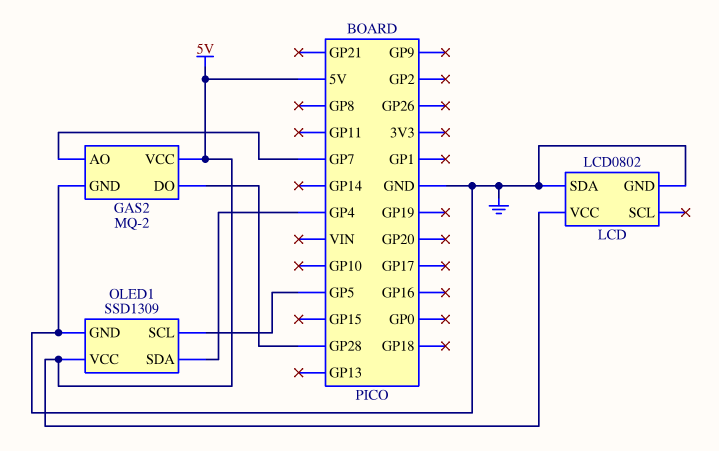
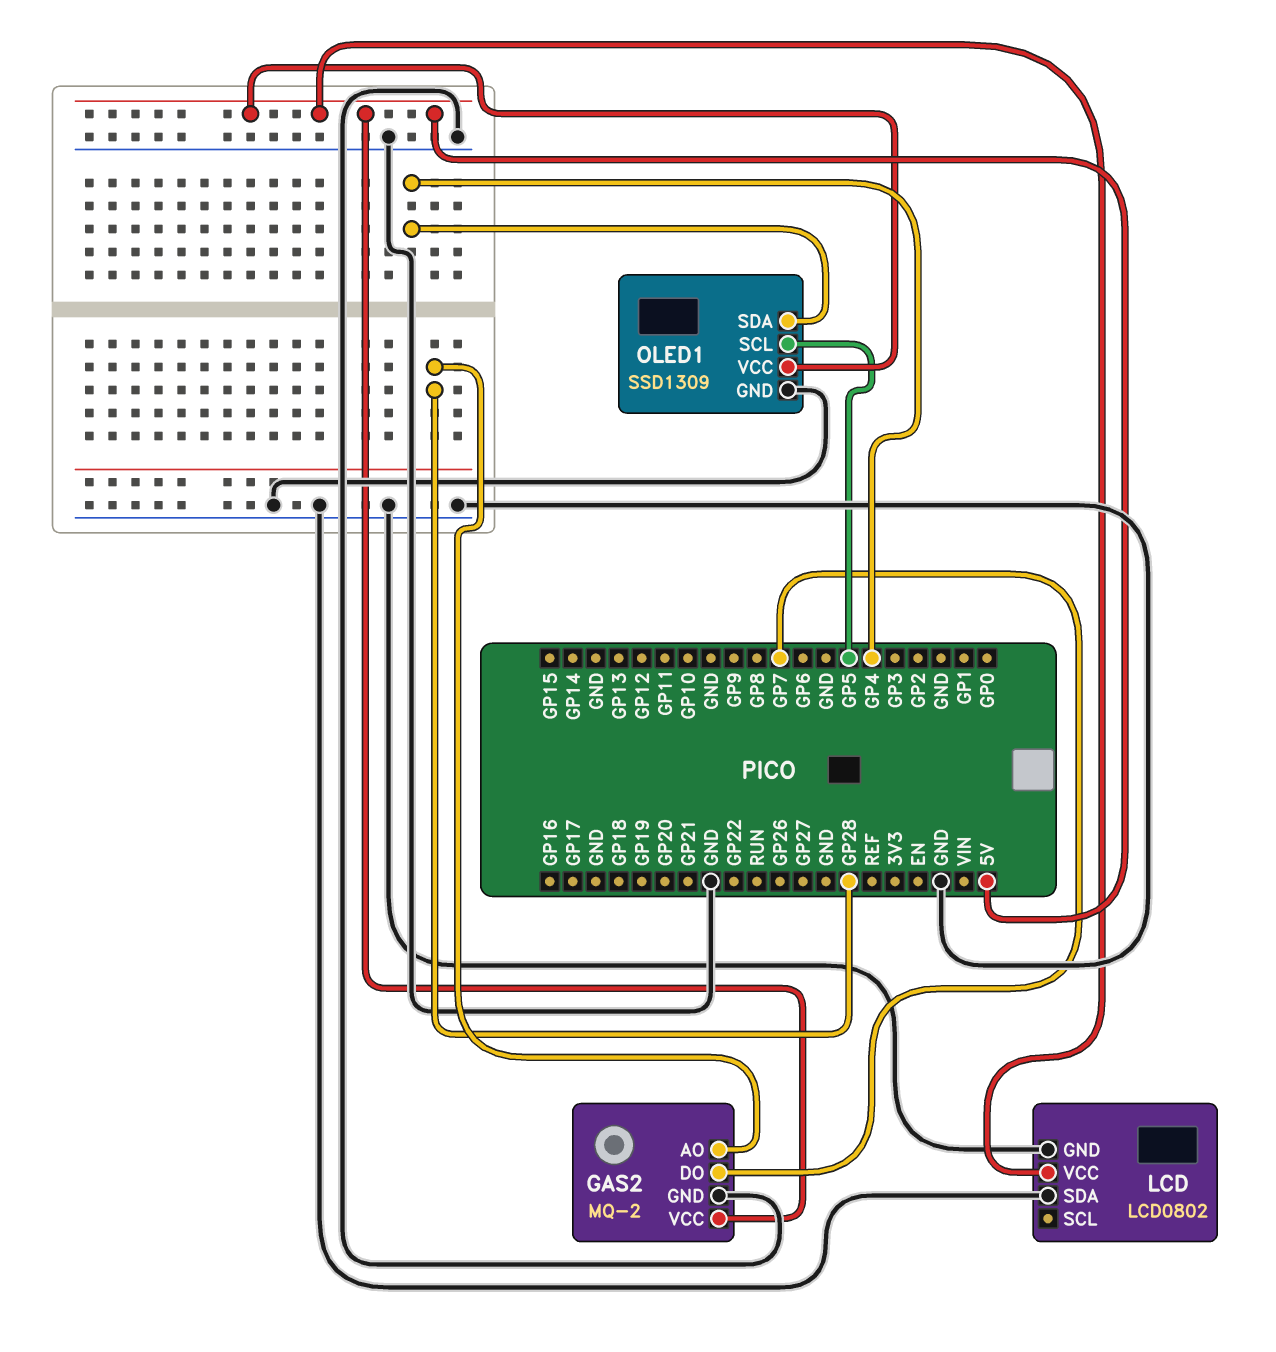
GAS2 pin AO: GP7 -> GP28
GAS2 pin DO: GP28 -> GP7

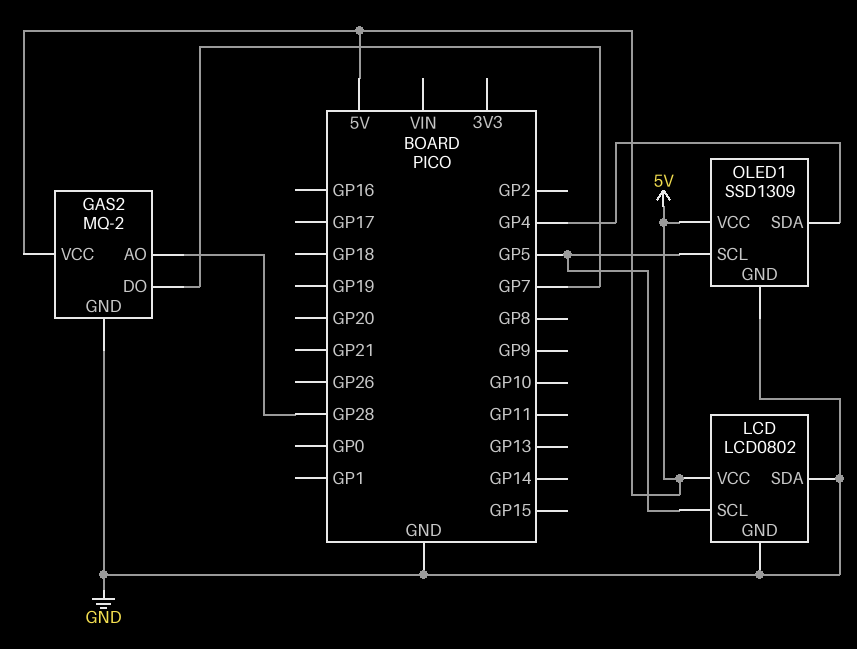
LCD pin SCL: none -> GP5

